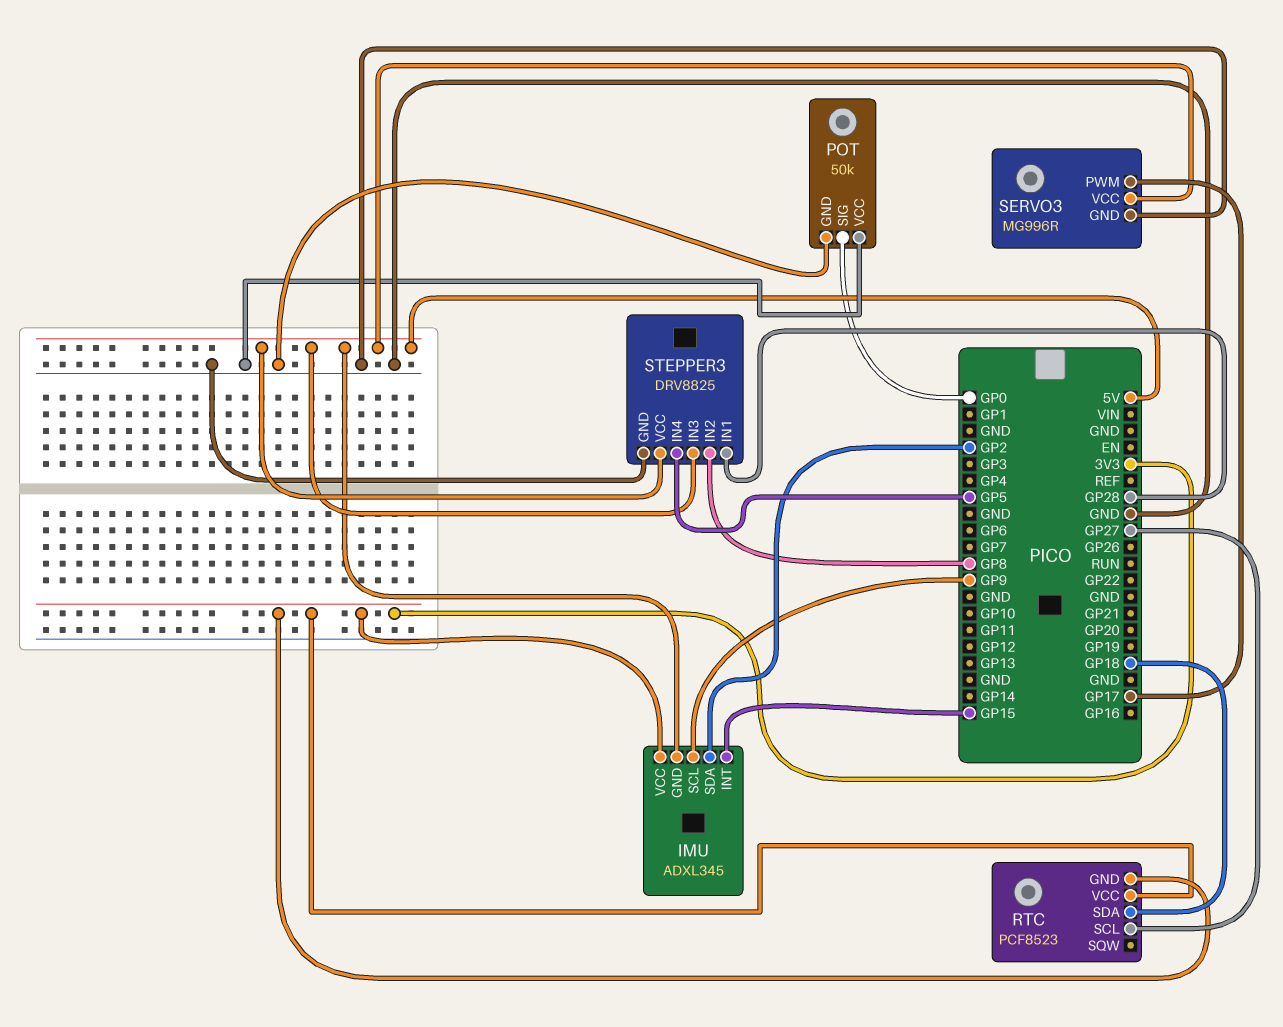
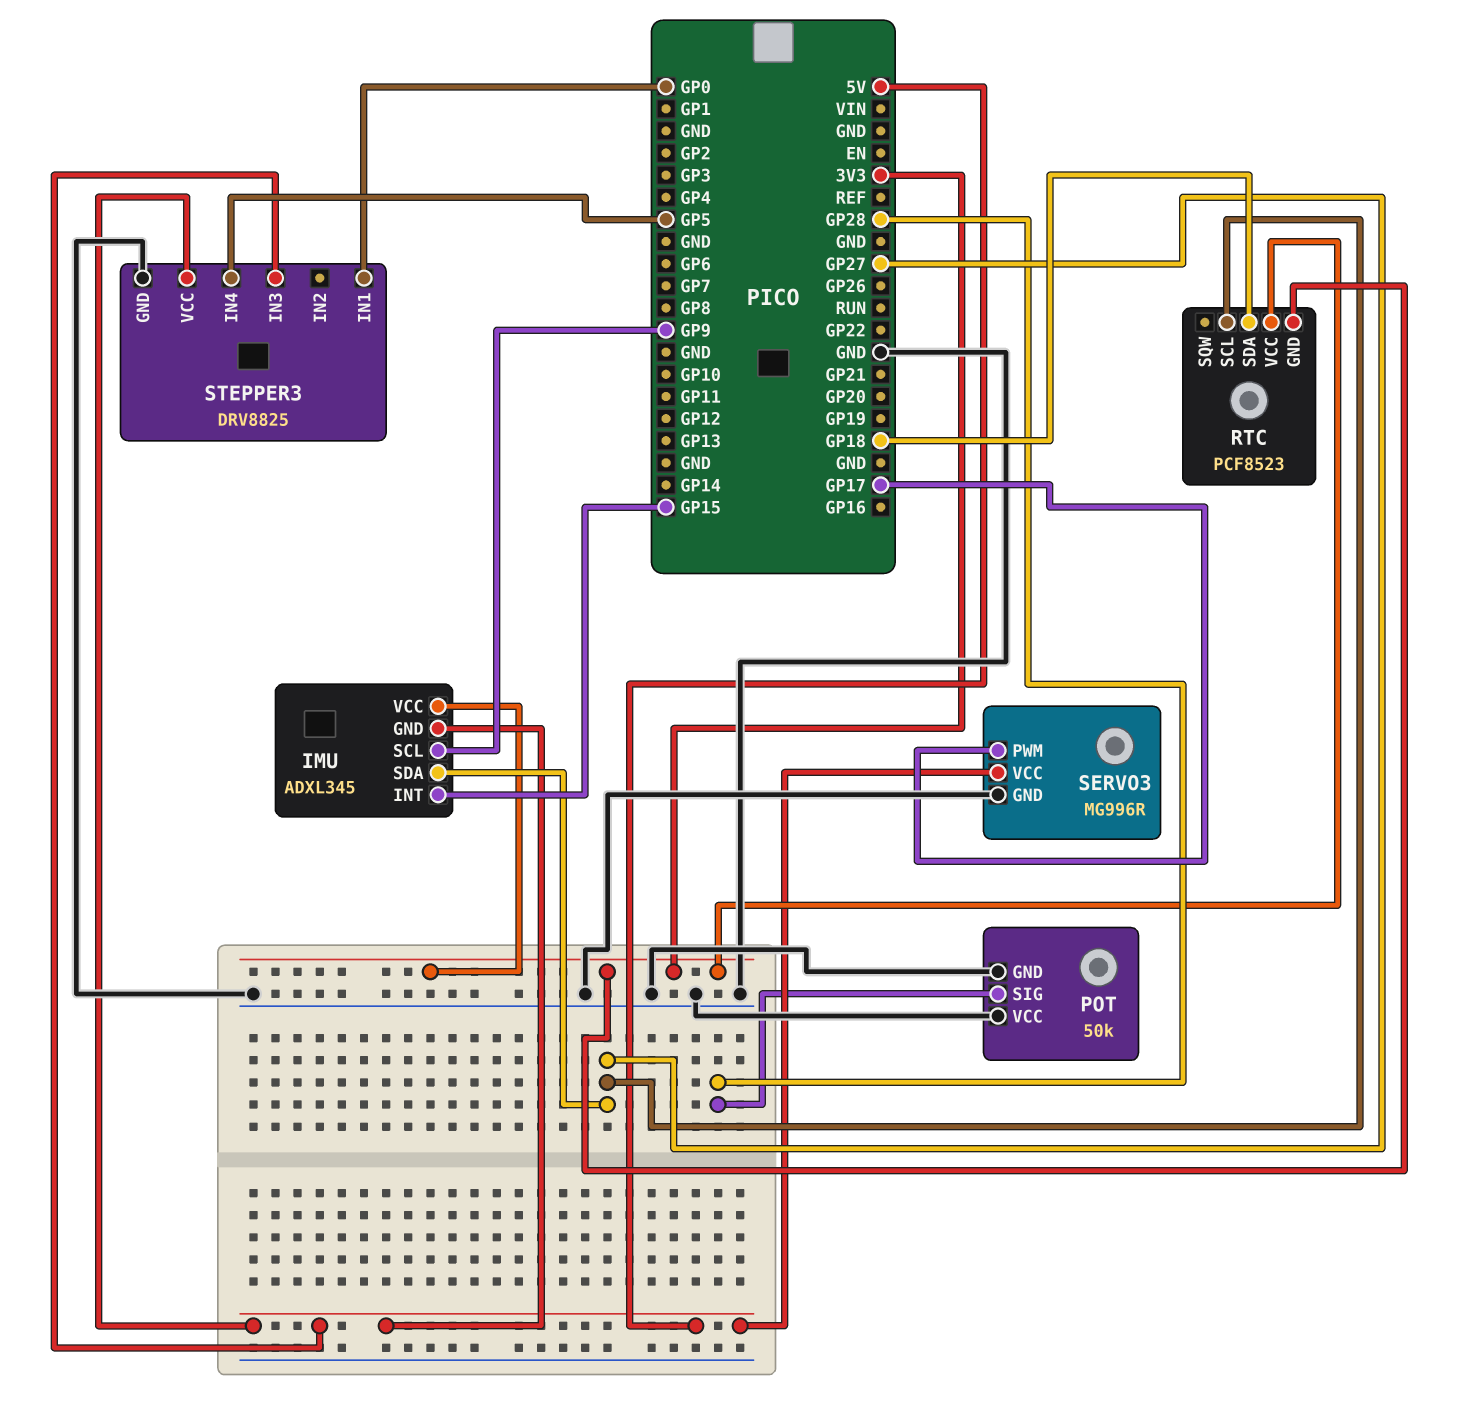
IMU pin SDA: GP2 -> GP27
POT pin SIG: GP0 -> GP28
STEPPER3 pin IN1: GP28 -> GP0
STEPPER3 pin IN2: GP8 -> none

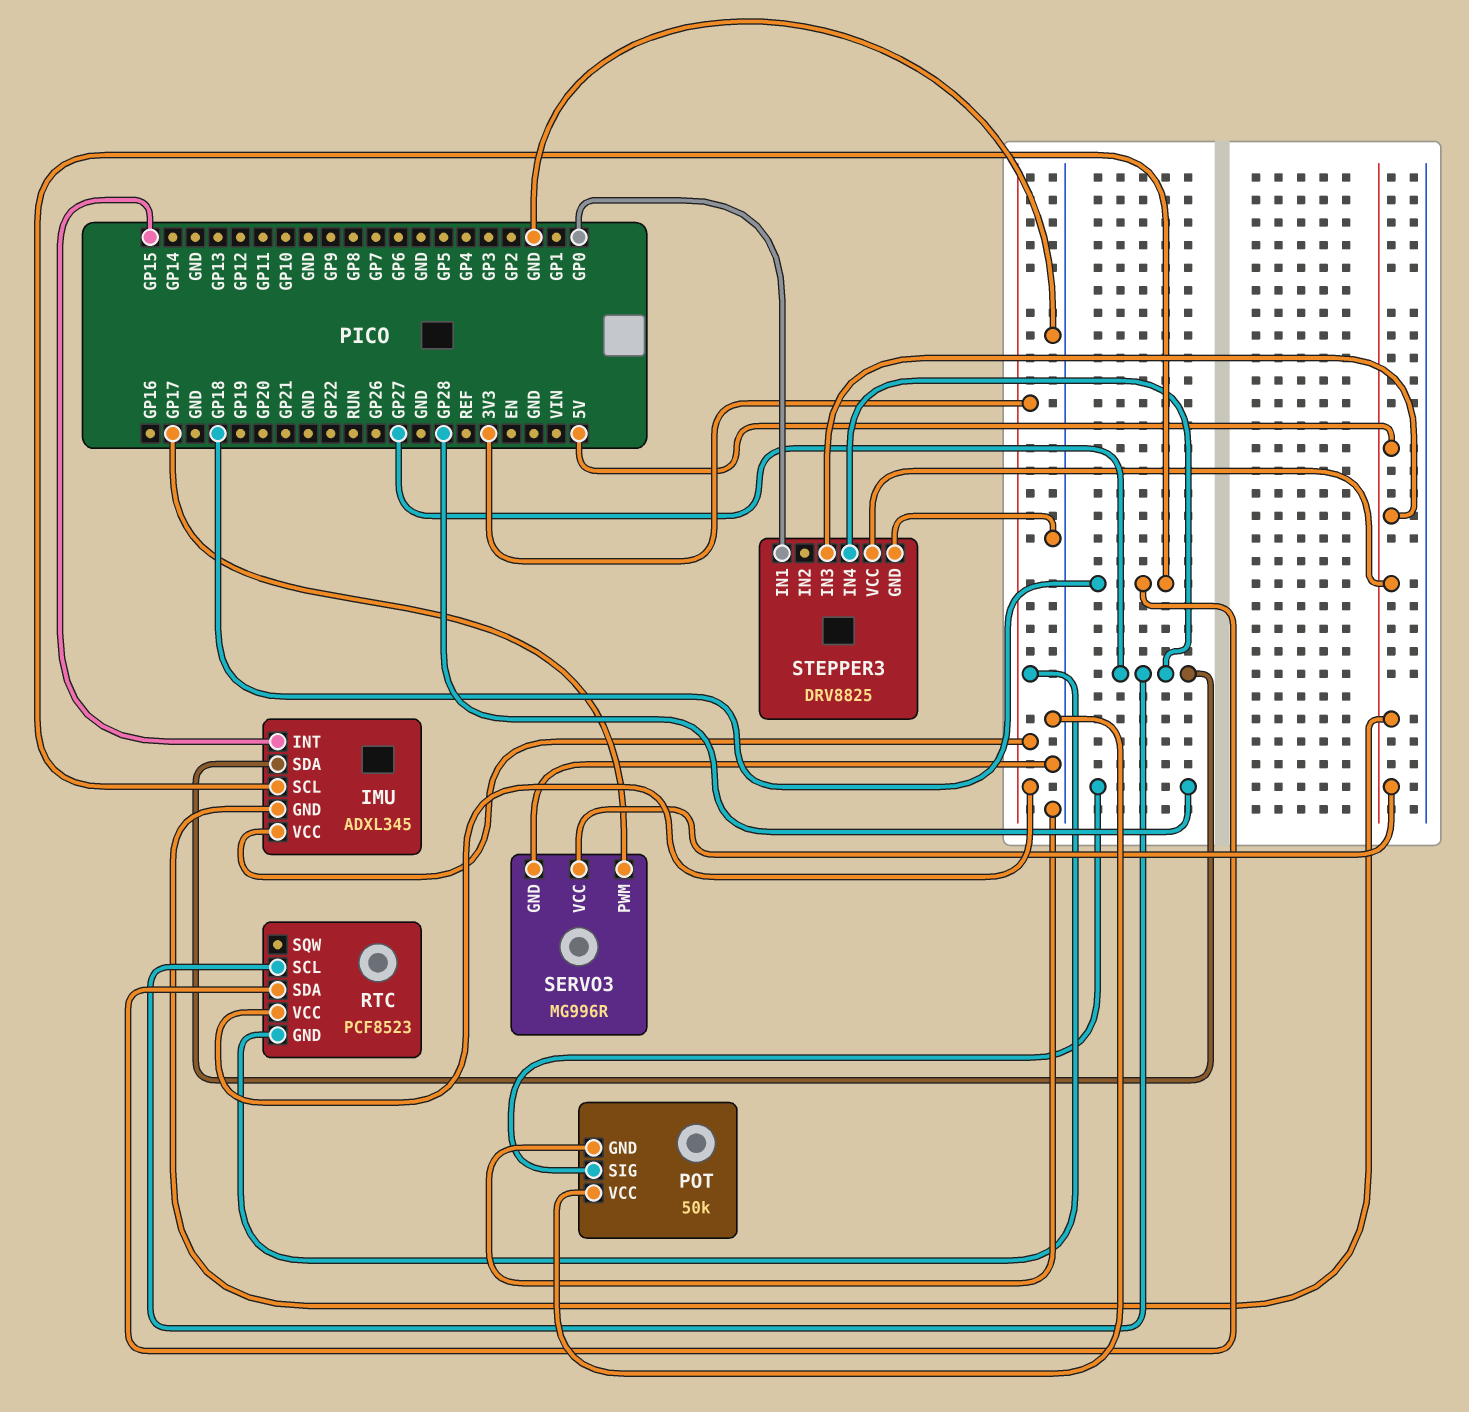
IMU pin SCL: GP9 -> GP18
STEPPER3 pin IN4: GP5 -> GP27

